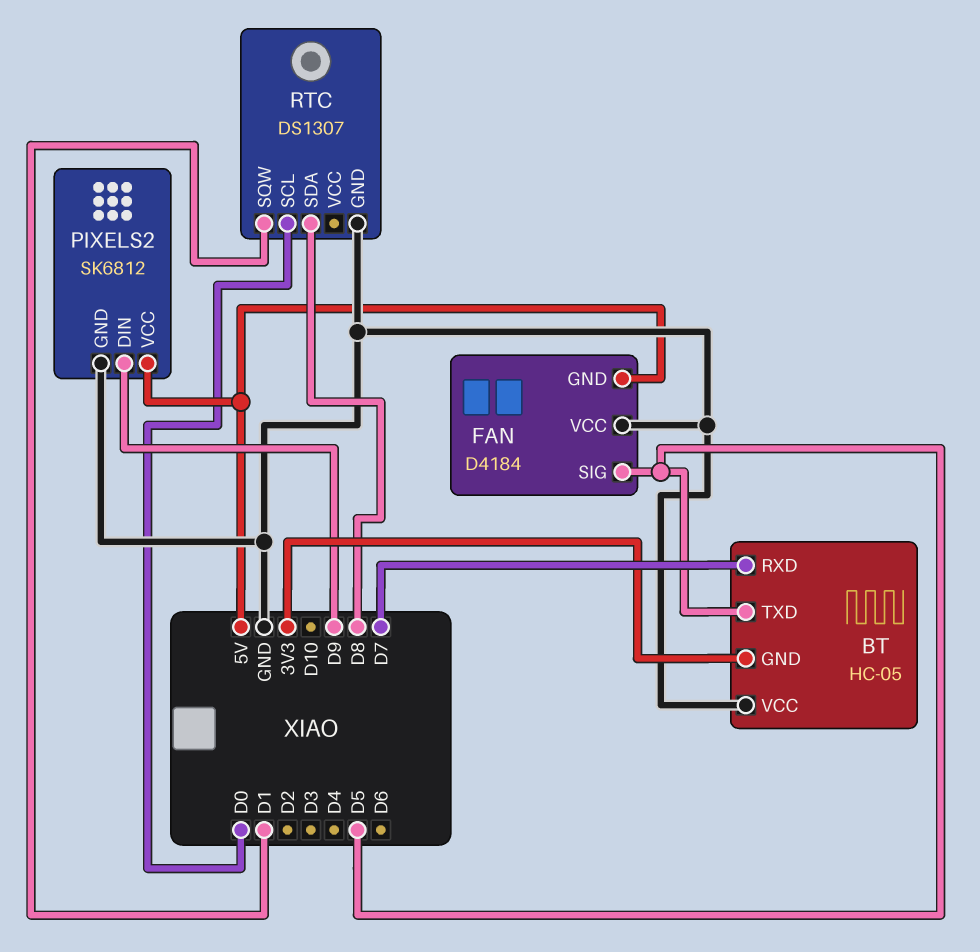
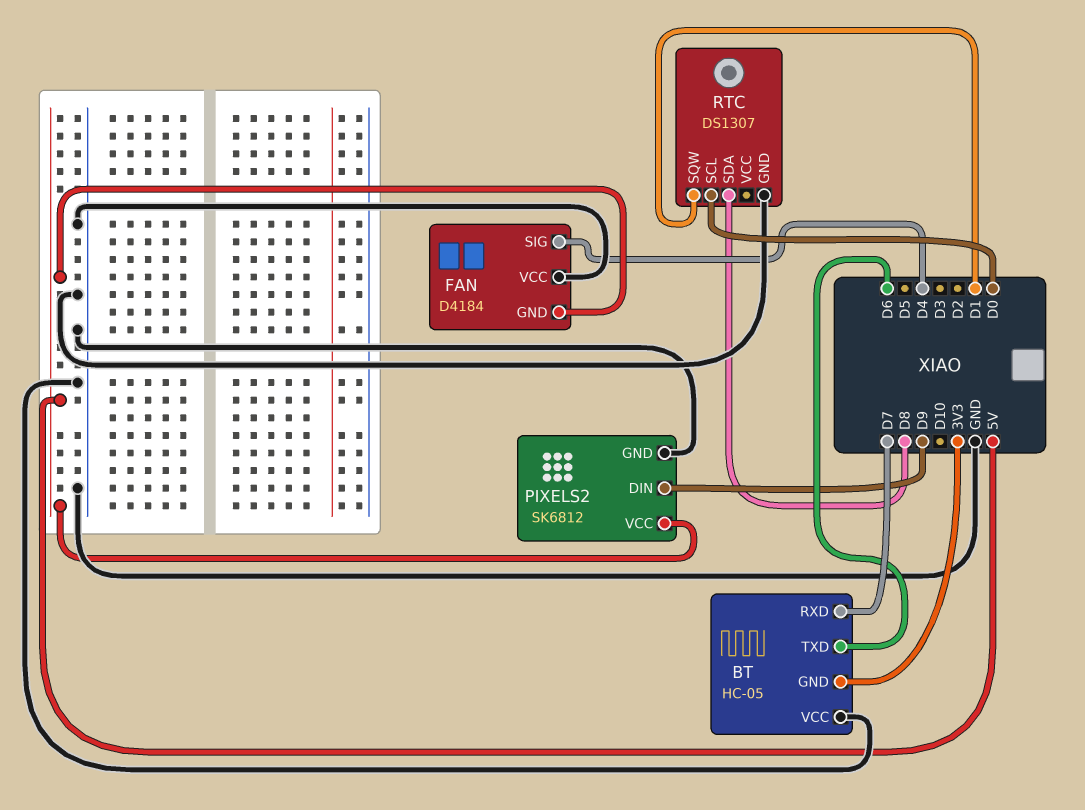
BT pin TXD: D5 -> D6
FAN pin SIG: D5 -> D4

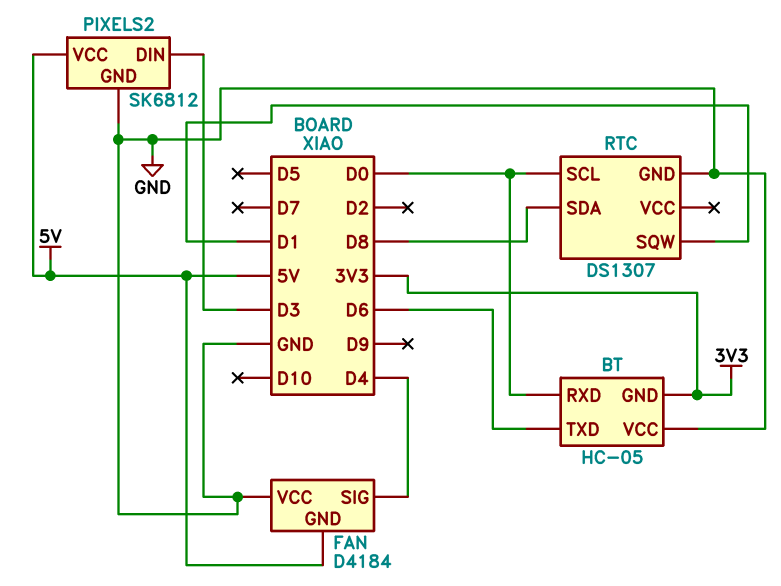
BT pin RXD: D7 -> D0
PIXELS2 pin DIN: D9 -> D3

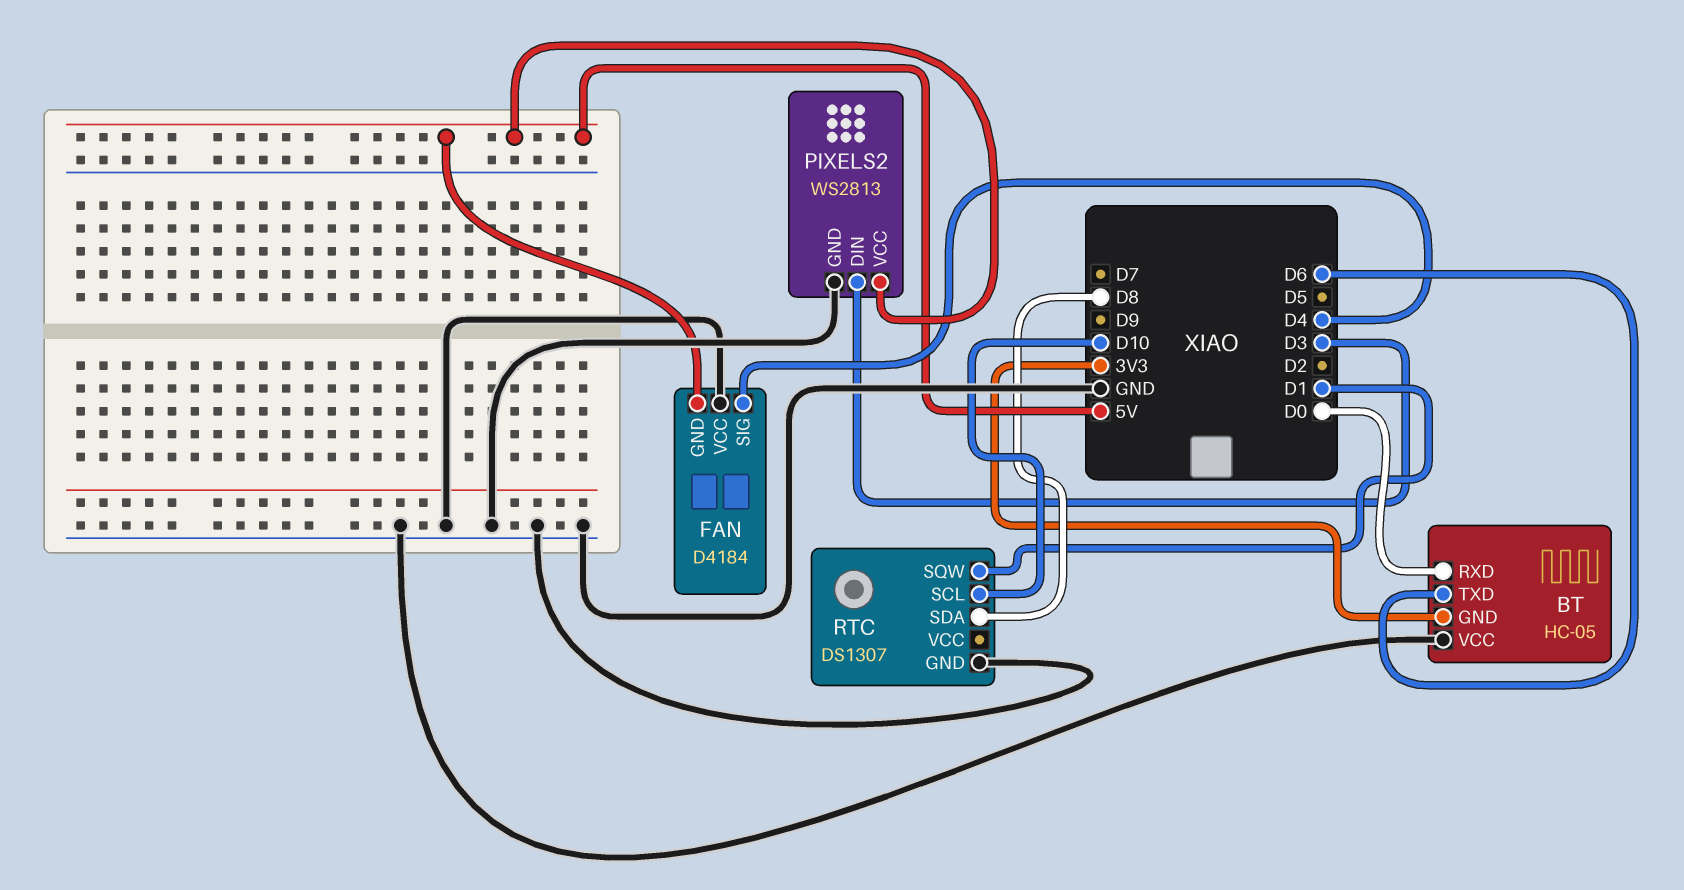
PIXELS2: SK6812 -> WS2813
RTC pin SCL: D0 -> D10

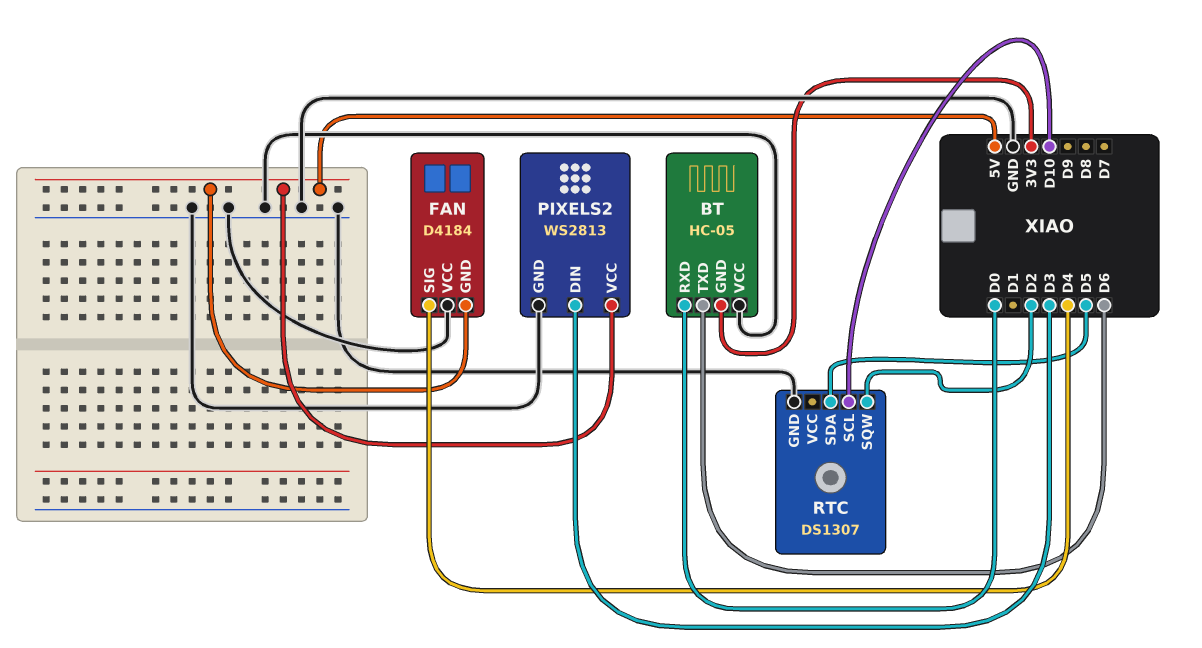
RTC pin SDA: D8 -> D5
RTC pin SQW: D1 -> D2

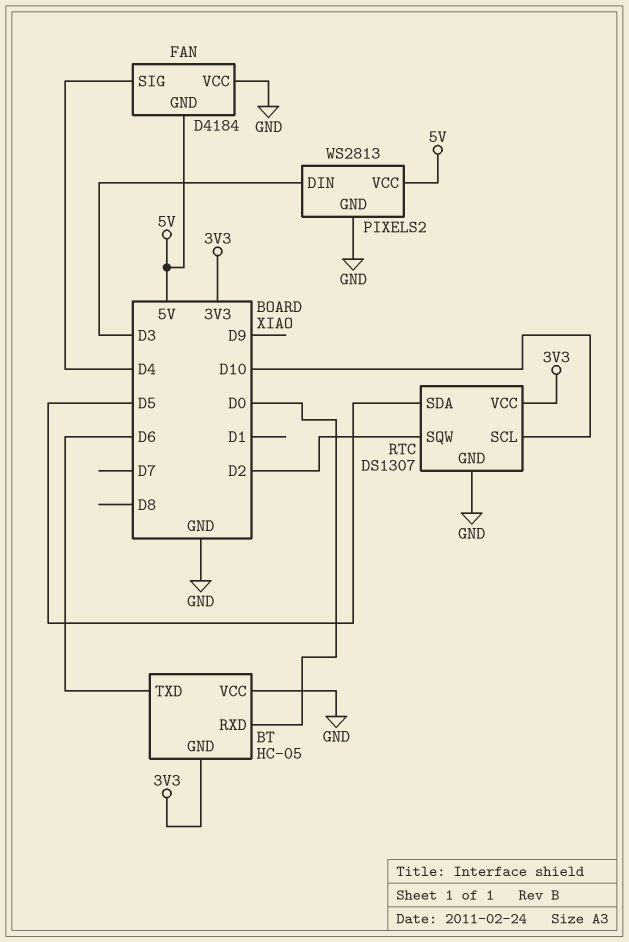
RTC pin VCC: none -> 3V3

